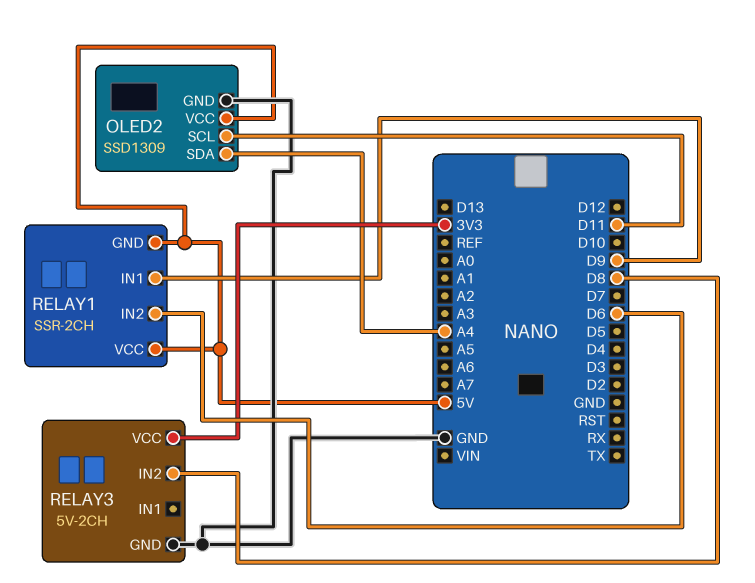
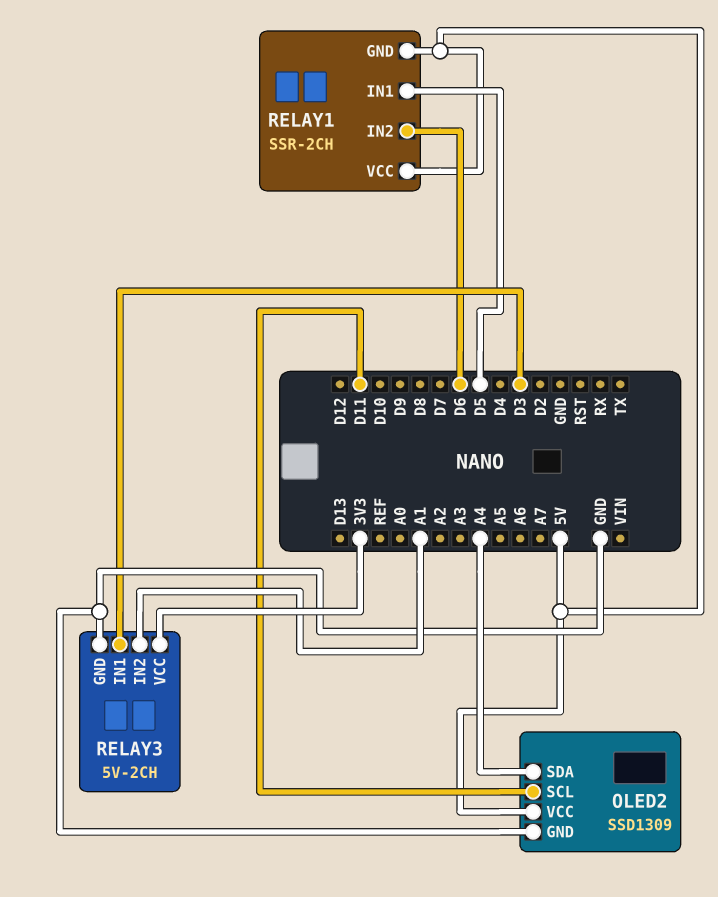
RELAY1 pin IN1: D9 -> D5
RELAY3 pin IN1: none -> D3
RELAY3 pin IN2: D8 -> A1

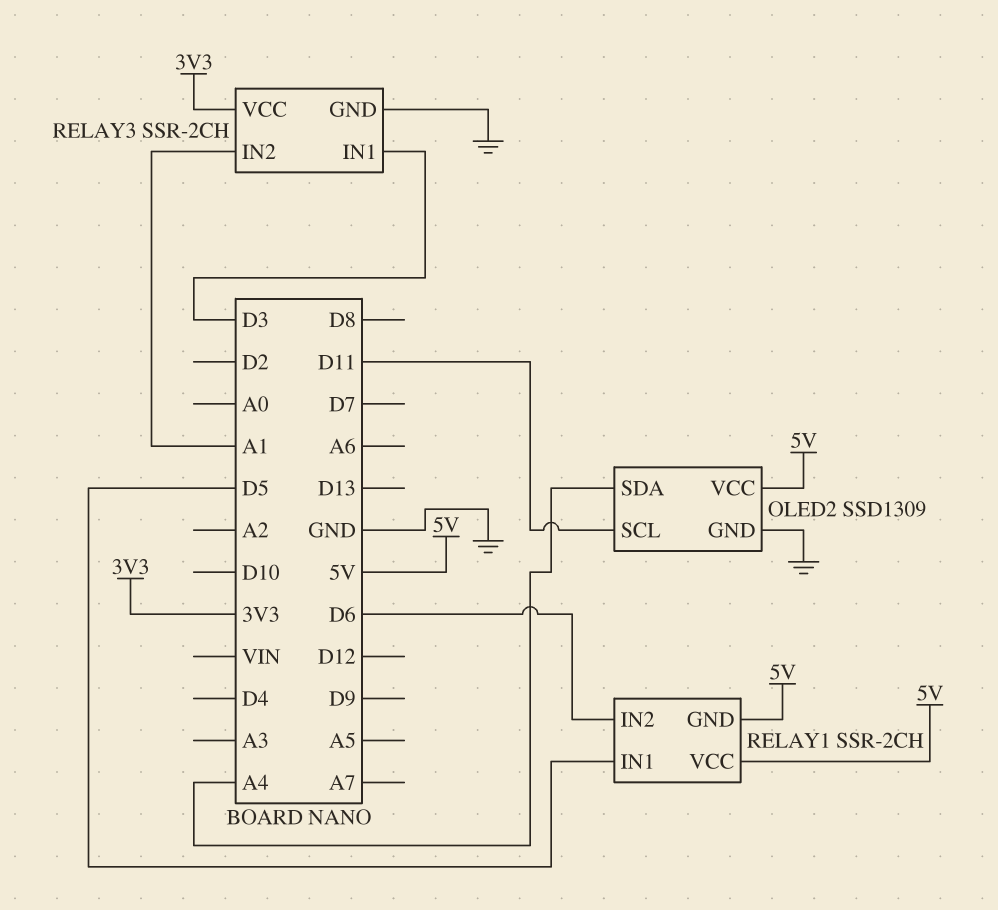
RELAY3: 5V-2CH -> SSR-2CH

